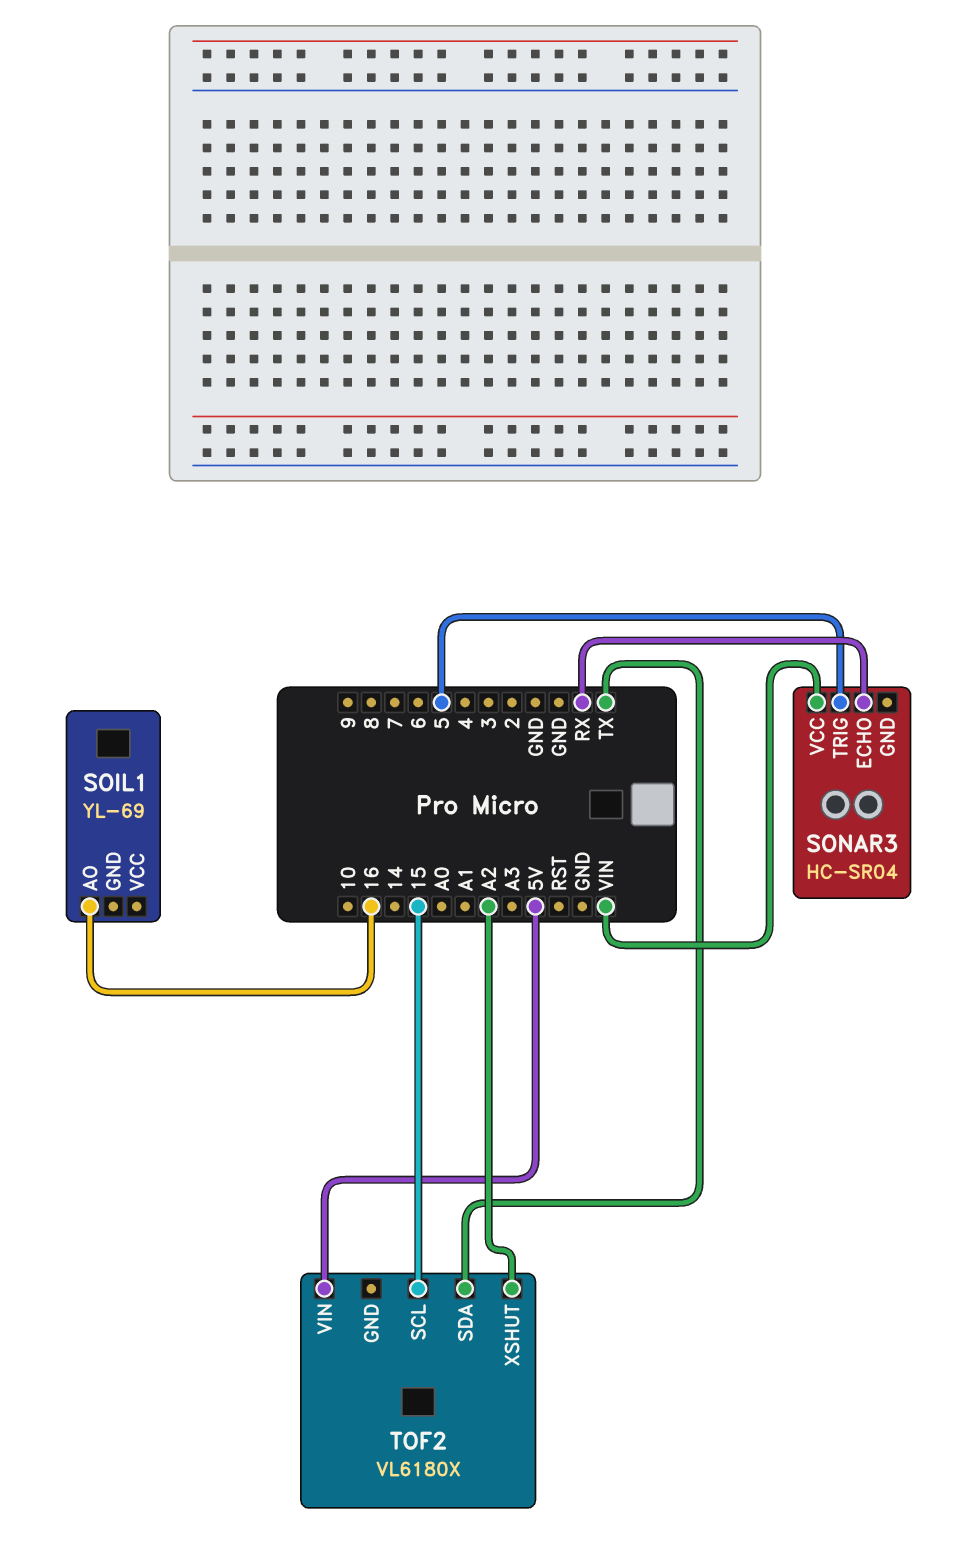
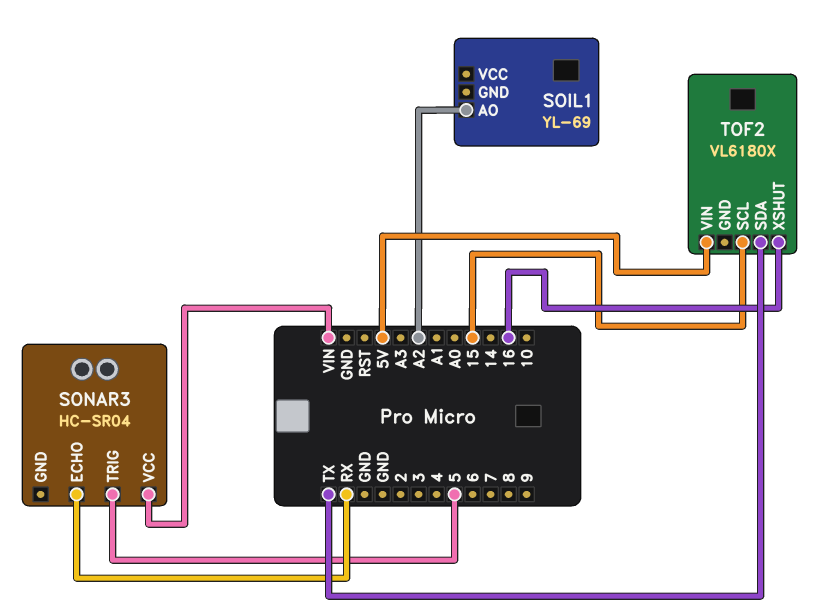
SOIL1 pin AO: 16 -> A2
TOF2 pin XSHUT: A2 -> 16

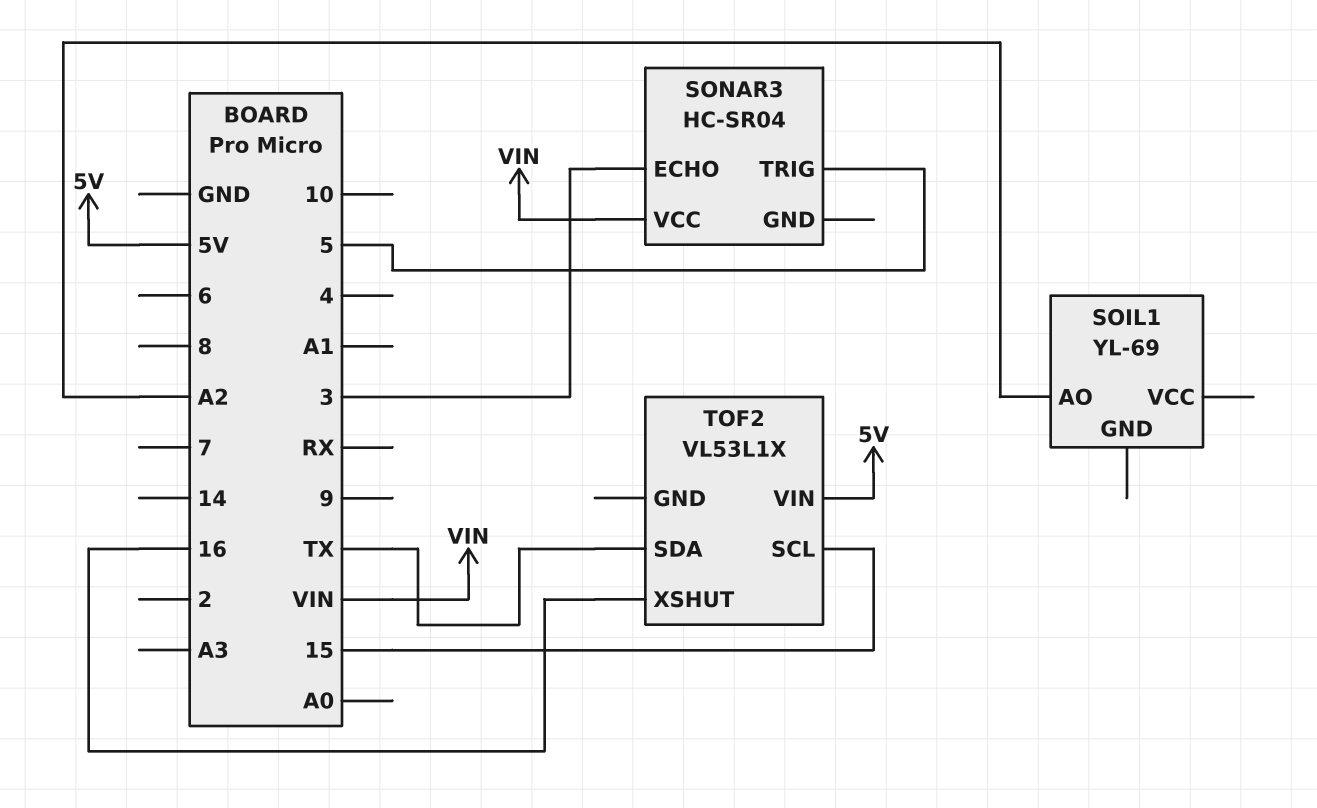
SONAR3 pin ECHO: RX -> 3
TOF2: VL6180X -> VL53L1X

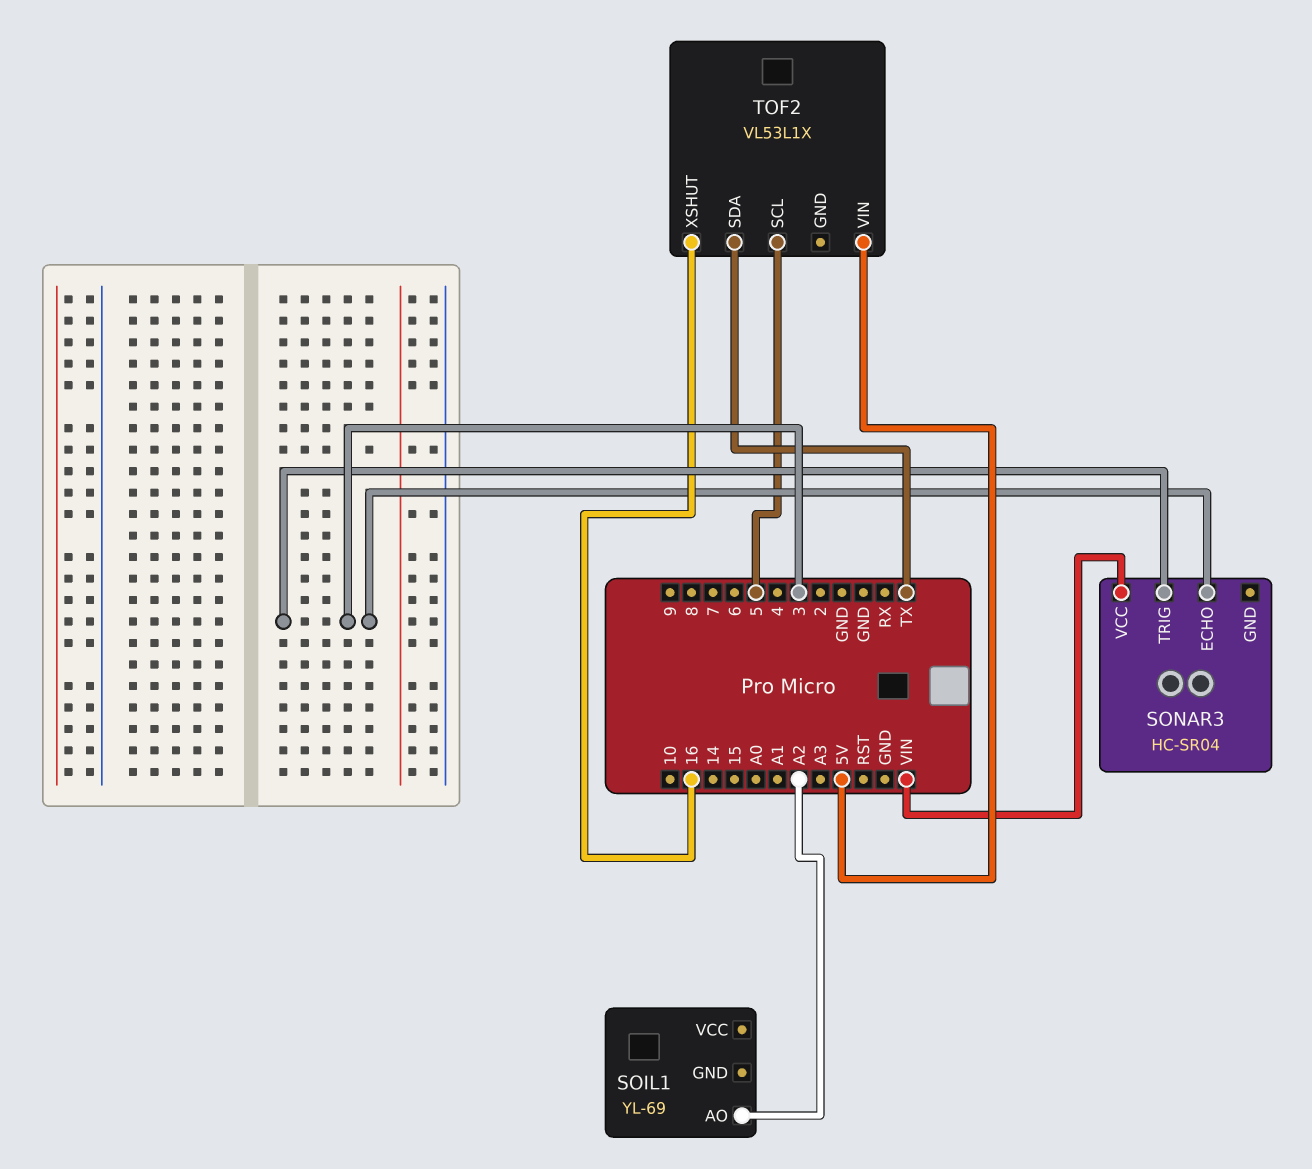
SONAR3 pin TRIG: 5 -> 3
TOF2 pin SCL: 15 -> 5

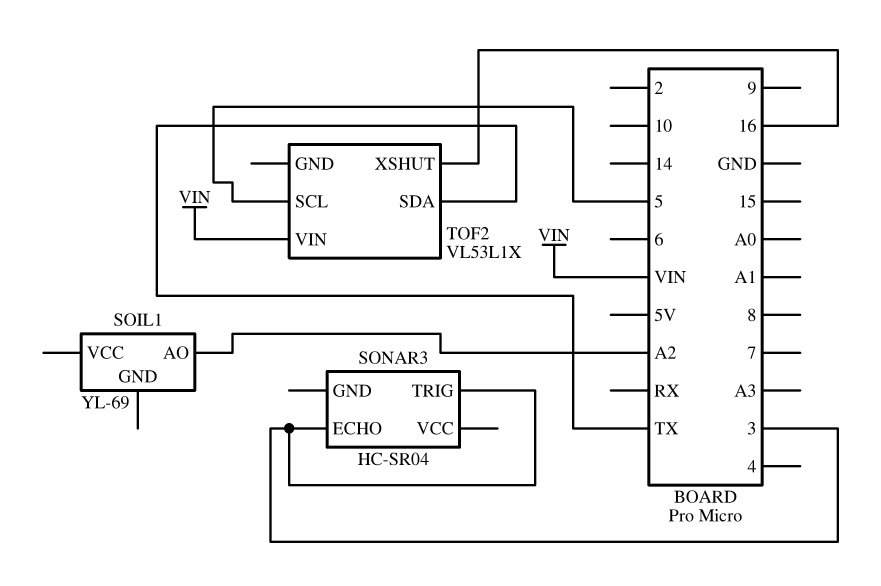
SONAR3 pin VCC: VIN -> none
TOF2 pin VIN: 5V -> VIN

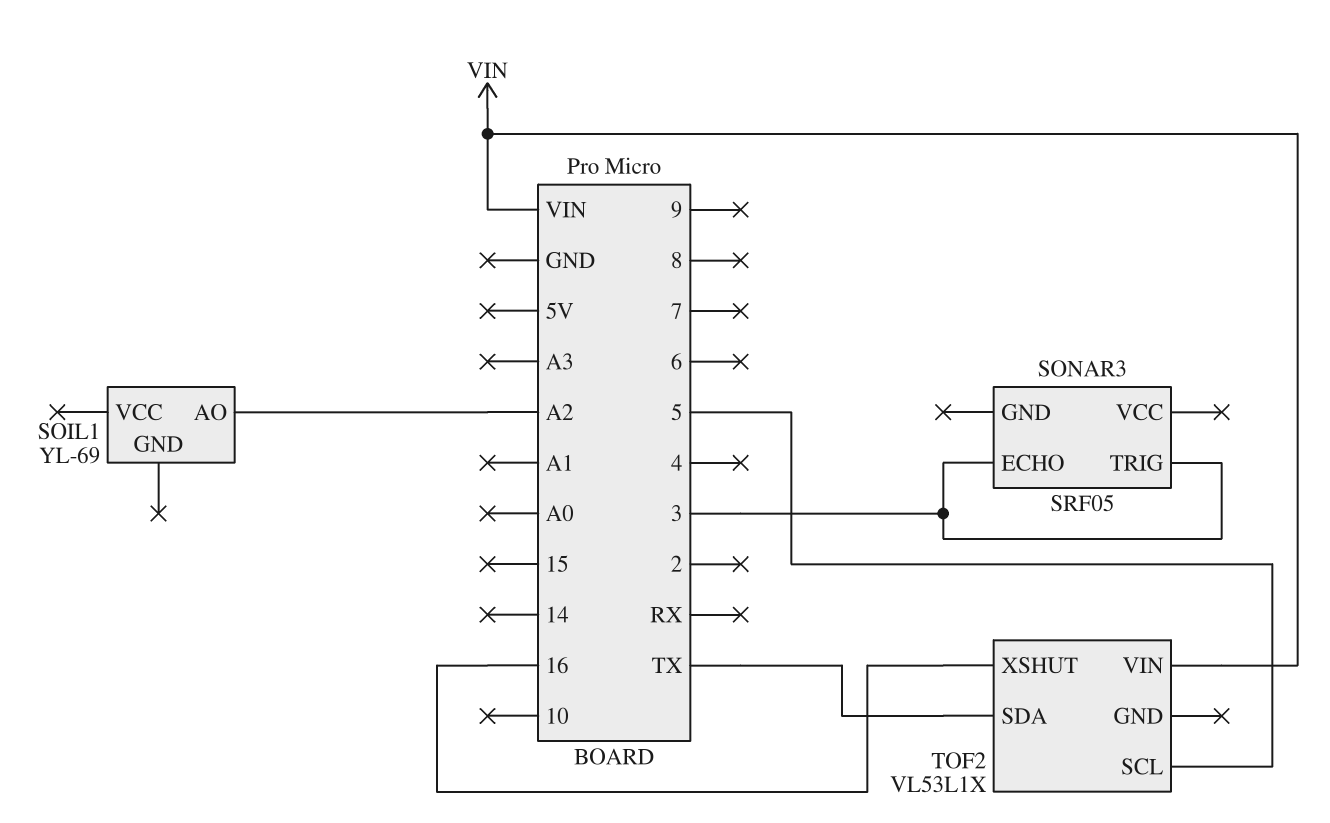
SONAR3: HC-SR04 -> SRF05

